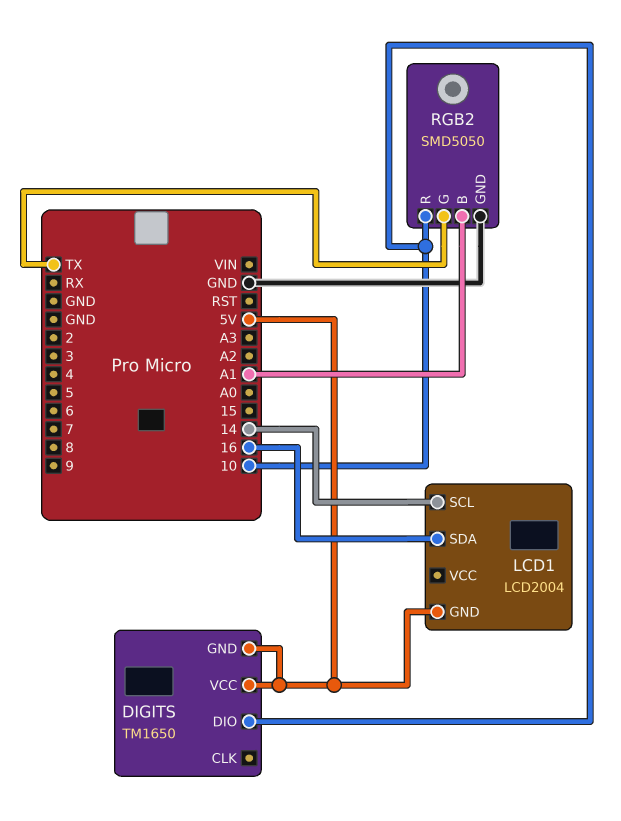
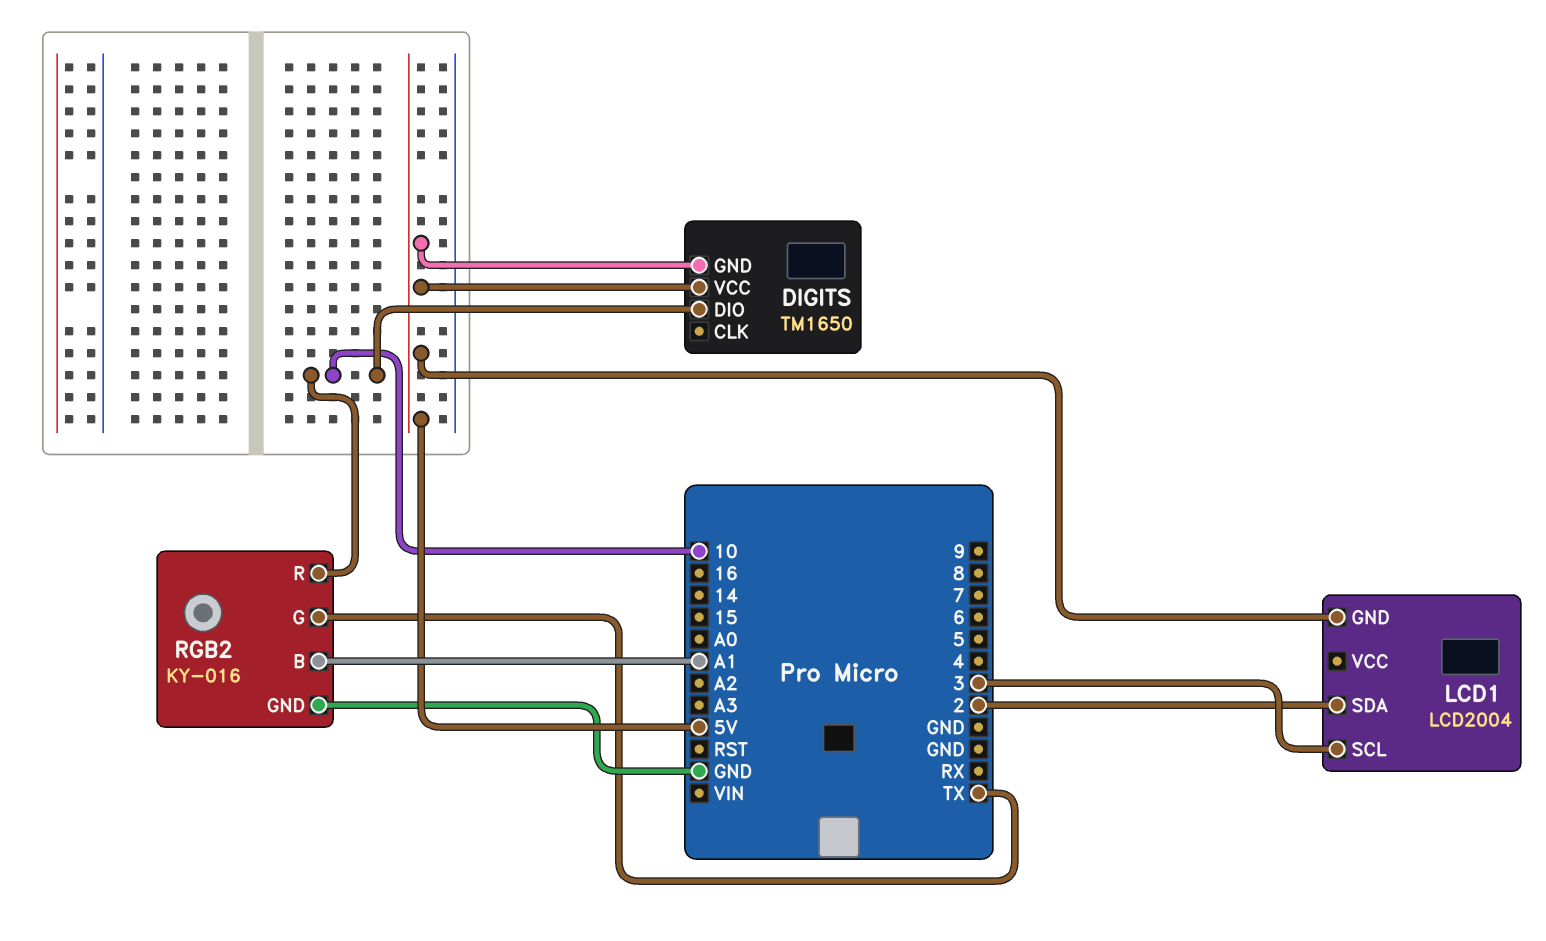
LCD1 pin SCL: 14 -> 3
LCD1 pin SDA: 16 -> 2
RGB2: SMD5050 -> KY-016

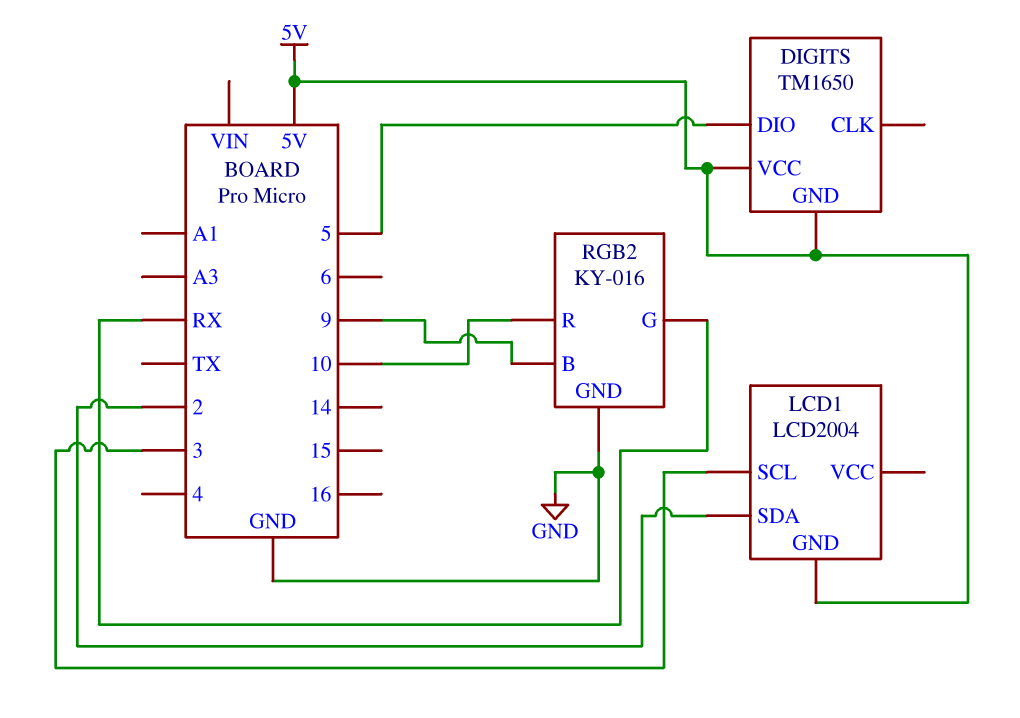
DIGITS pin DIO: 10 -> 5
RGB2 pin B: A1 -> 9
RGB2 pin G: TX -> RX

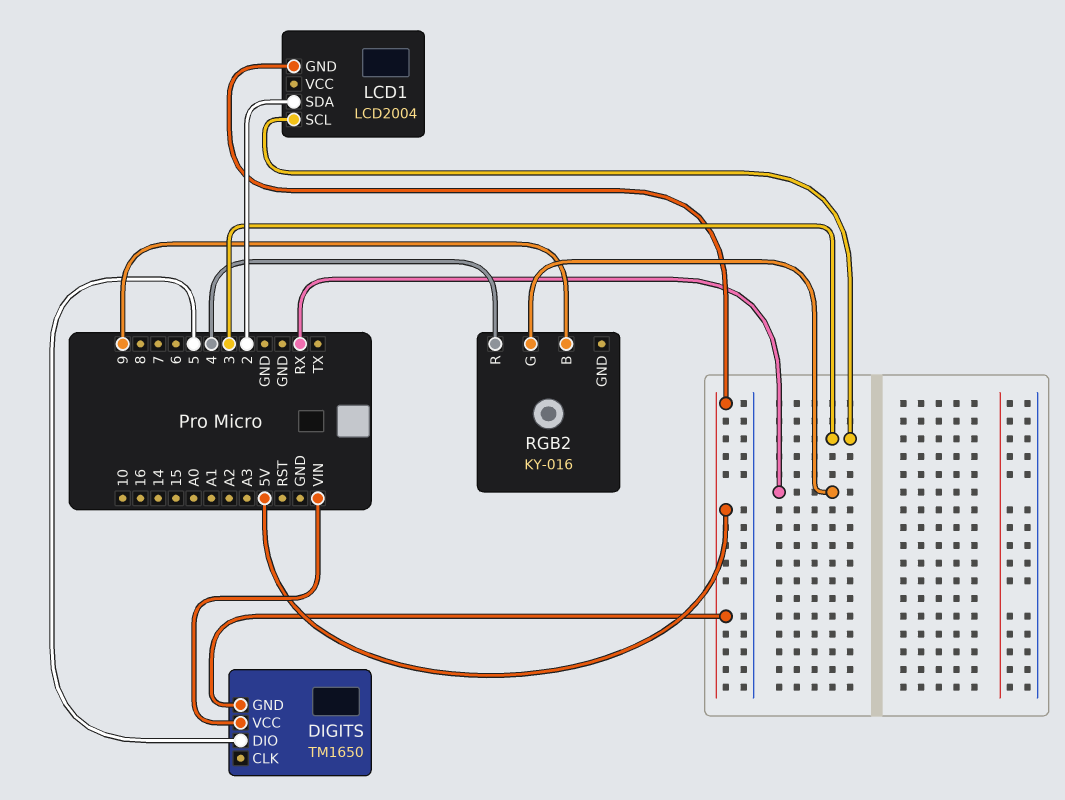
DIGITS pin VCC: 5V -> VIN
RGB2 pin GND: GND -> none
RGB2 pin R: 10 -> 4

